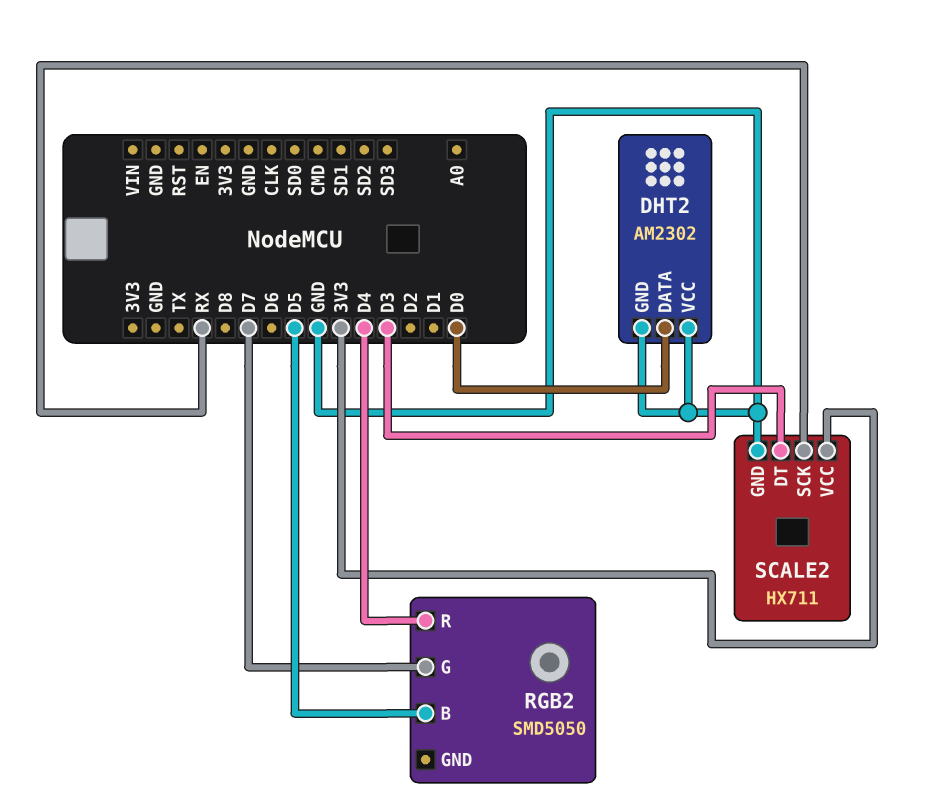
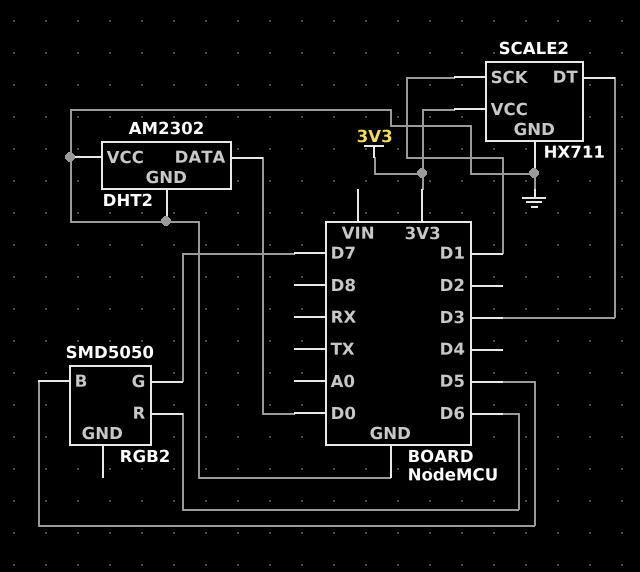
RGB2 pin R: D4 -> D6
SCALE2 pin SCK: RX -> D1

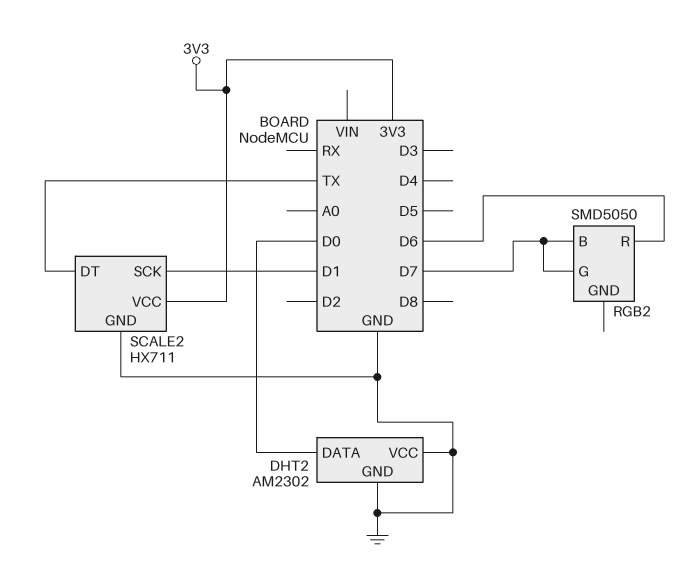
RGB2 pin B: D5 -> D7
SCALE2 pin DT: D3 -> TX

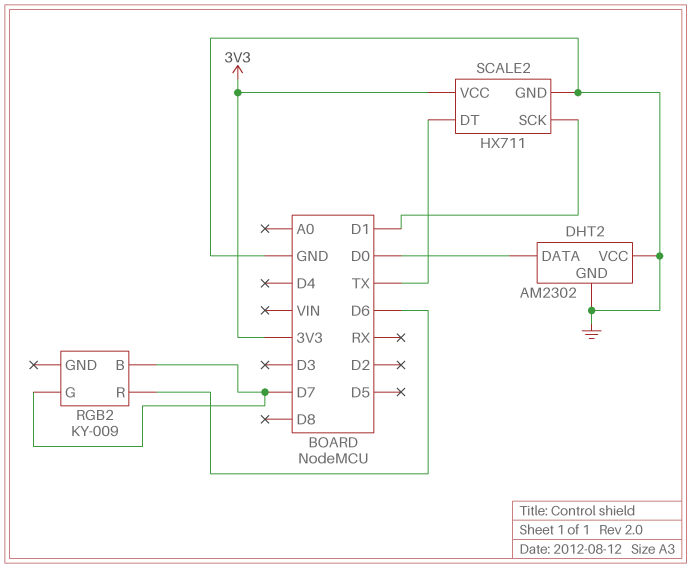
RGB2: SMD5050 -> KY-009

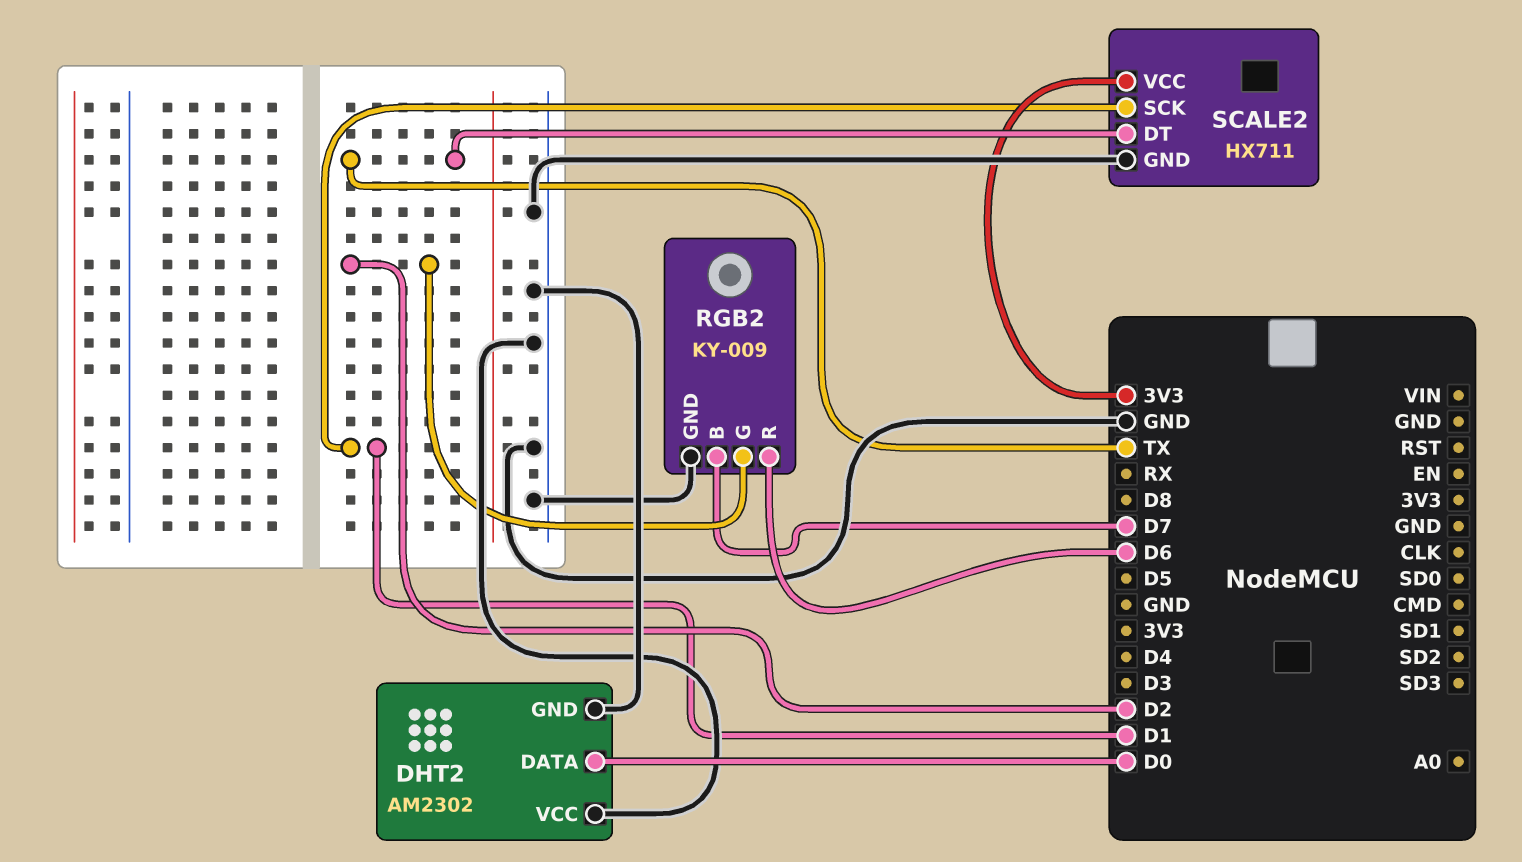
RGB2 pin G: D7 -> D2
RGB2 pin GND: none -> GND

